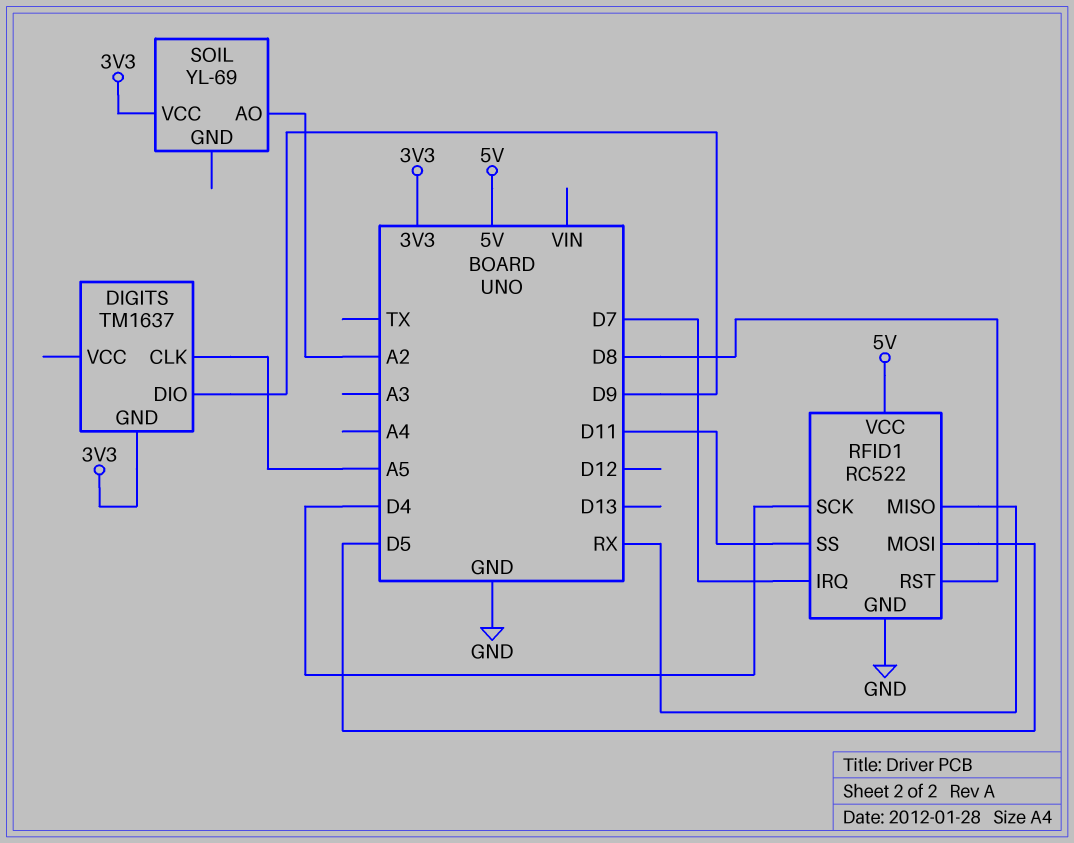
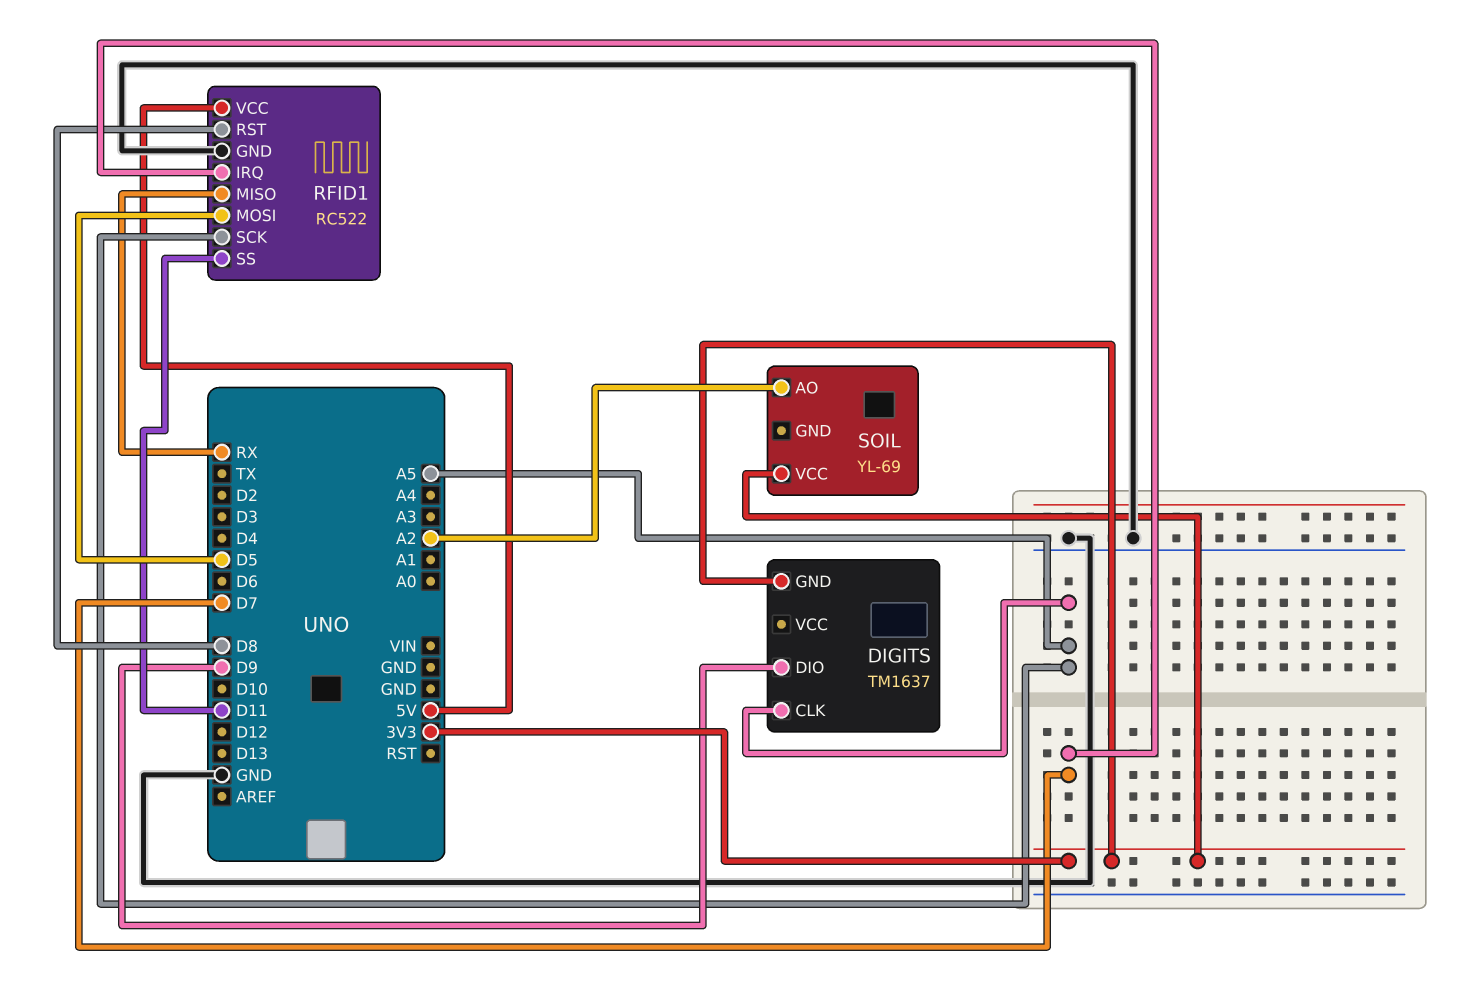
RFID1 pin SCK: D4 -> A5

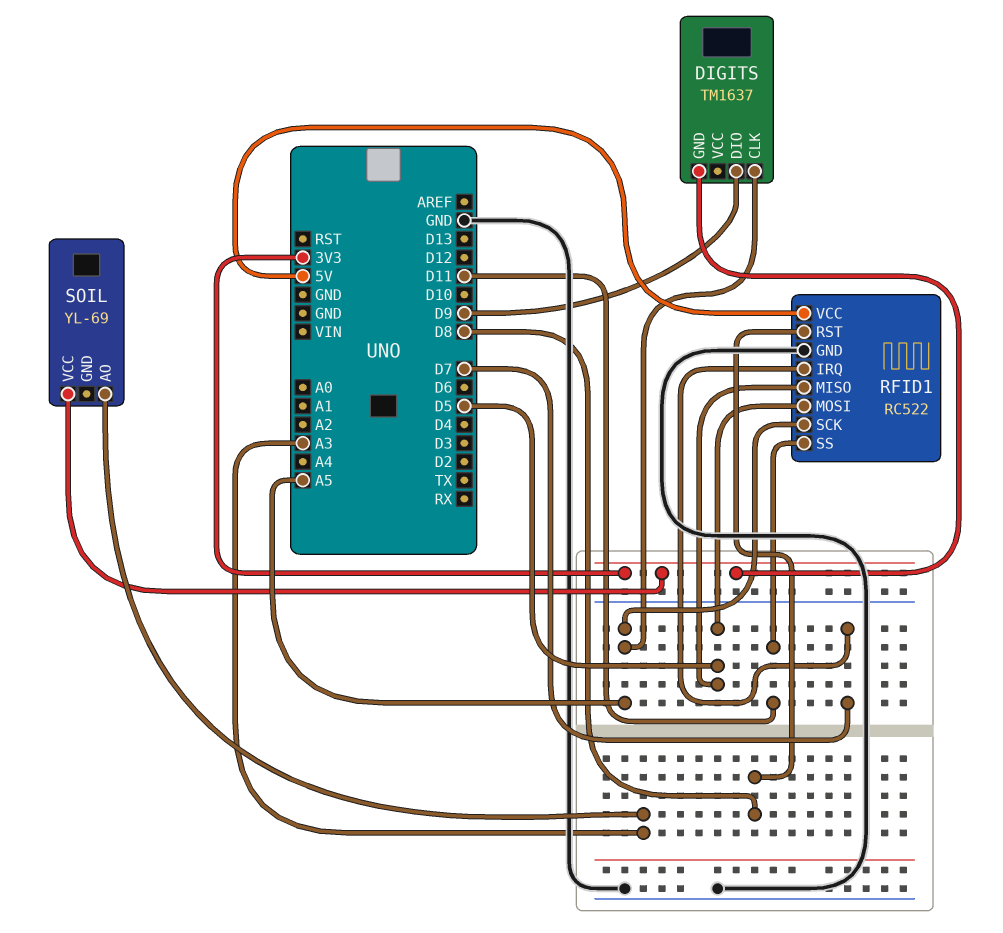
RFID1 pin MISO: RX -> D5
SOIL pin AO: A2 -> A3

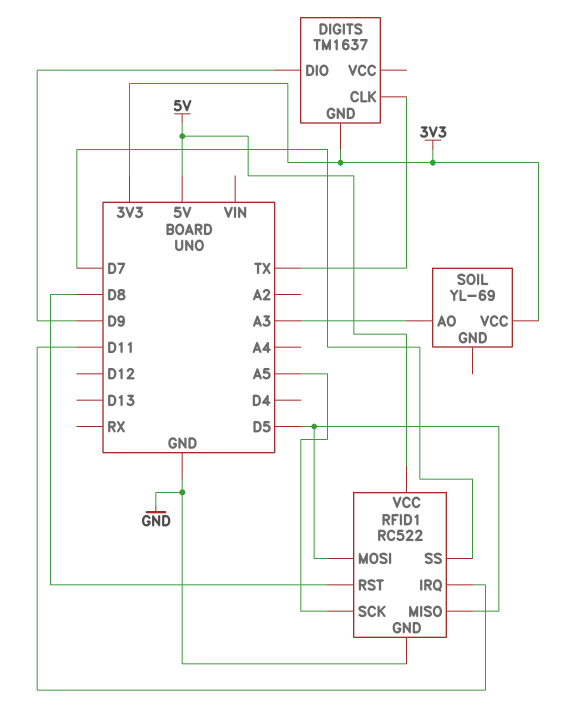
DIGITS pin CLK: A5 -> TX
RFID1 pin IRQ: D7 -> D11
RFID1 pin SS: D11 -> D7

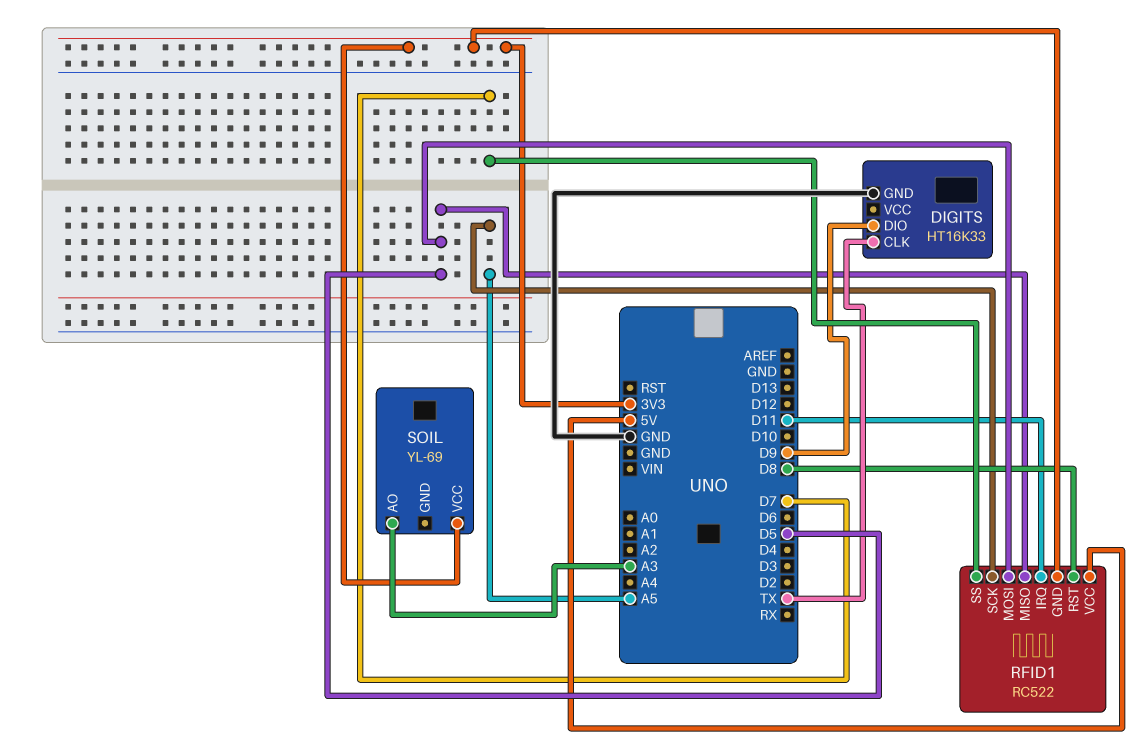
DIGITS: TM1637 -> HT16K33
DIGITS pin GND: 3V3 -> GND
RFID1 pin GND: GND -> 3V3

